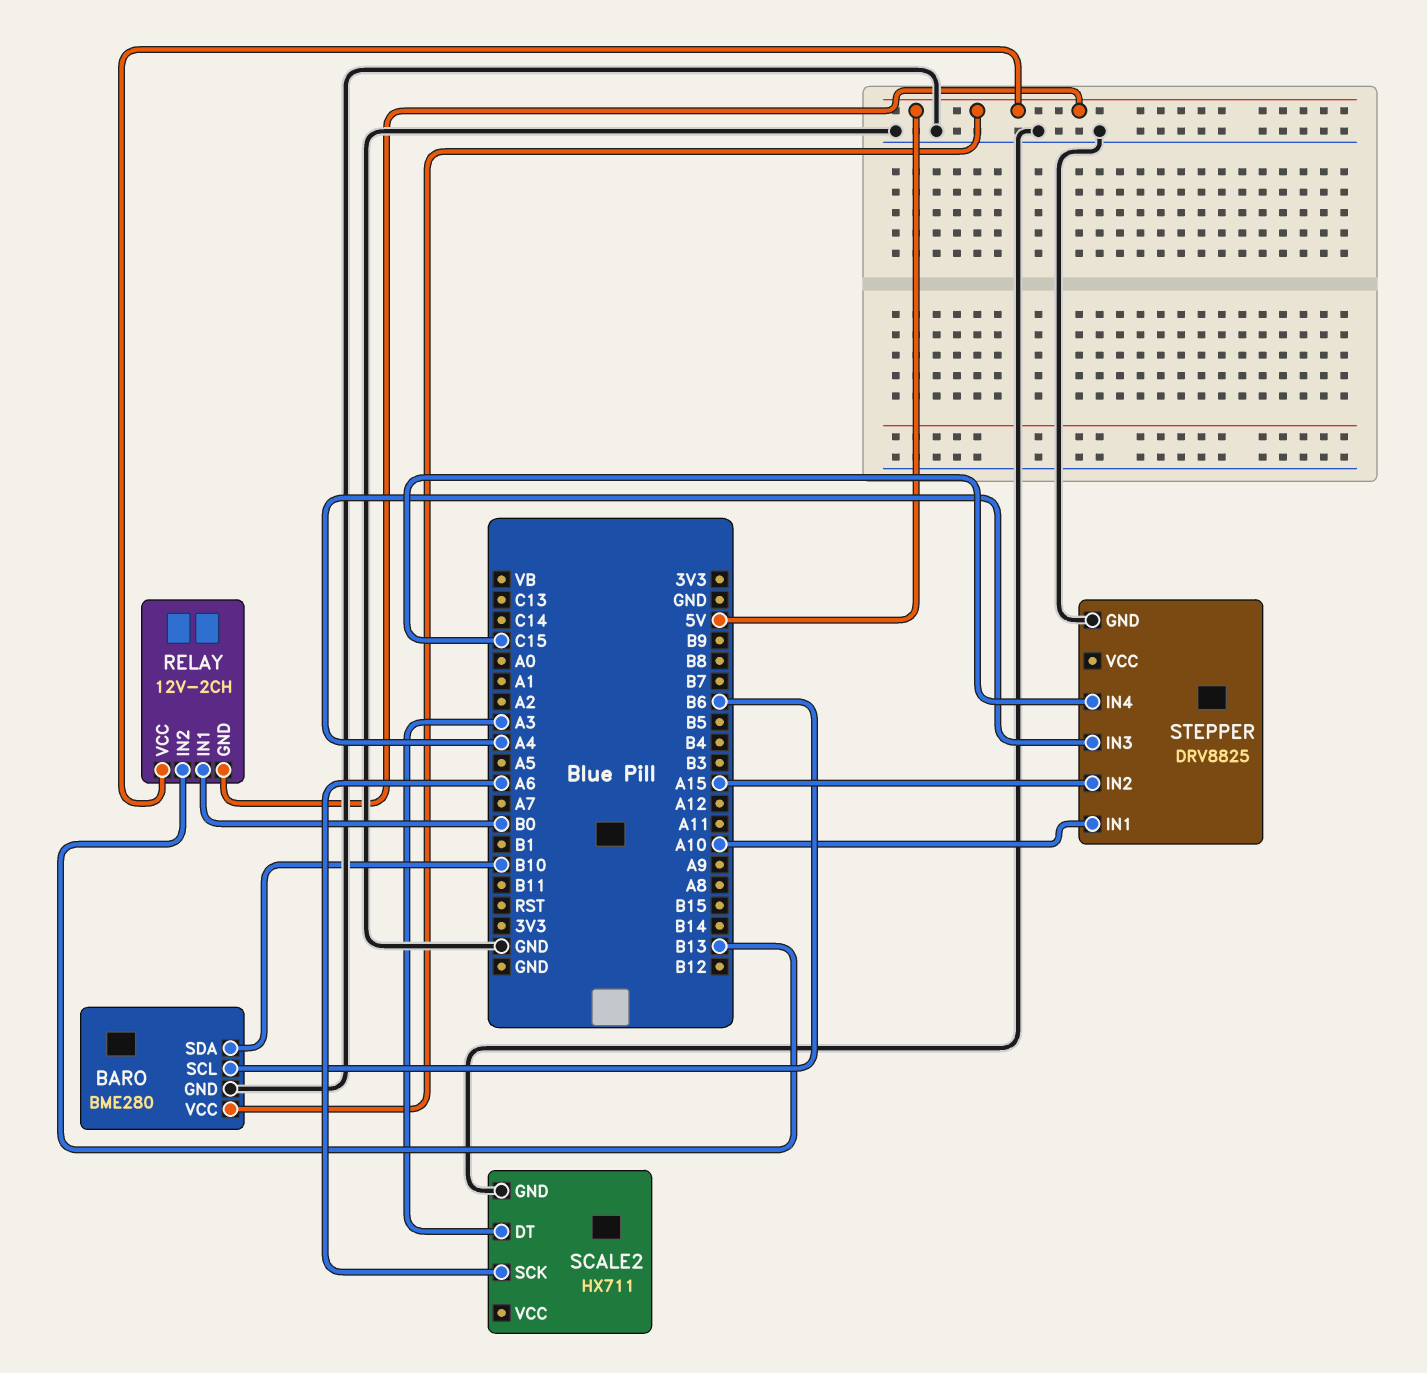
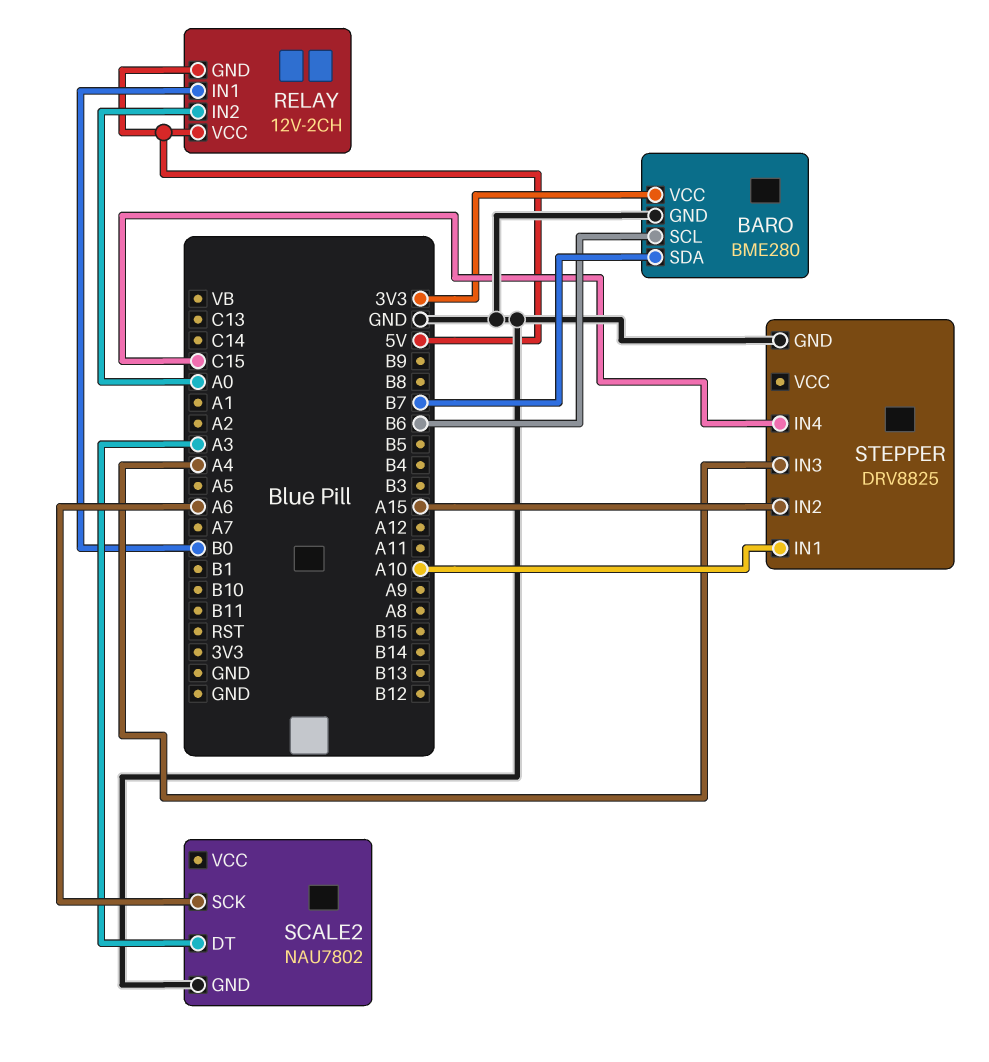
BARO pin SDA: B10 -> B7
BARO pin VCC: 5V -> 3V3
RELAY pin IN2: B13 -> A0
SCALE2: HX711 -> NAU7802

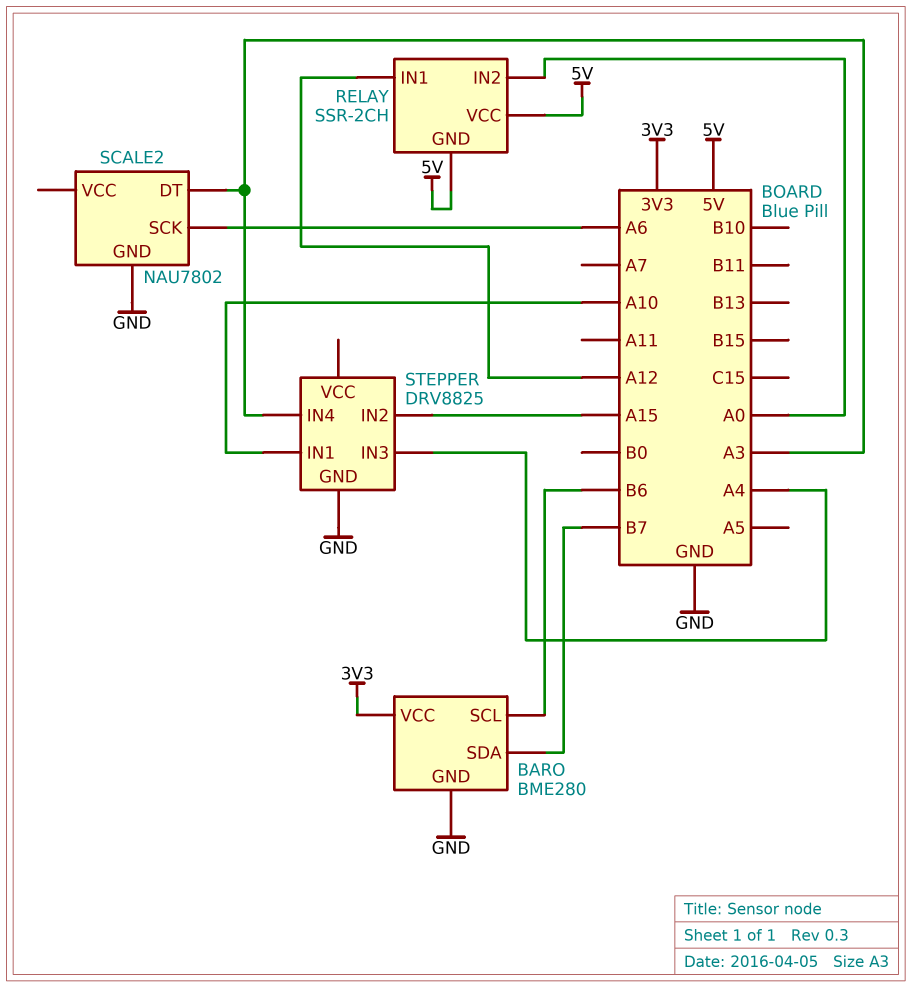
RELAY: 12V-2CH -> SSR-2CH
RELAY pin IN1: B0 -> A12
STEPPER pin IN4: C15 -> A3

